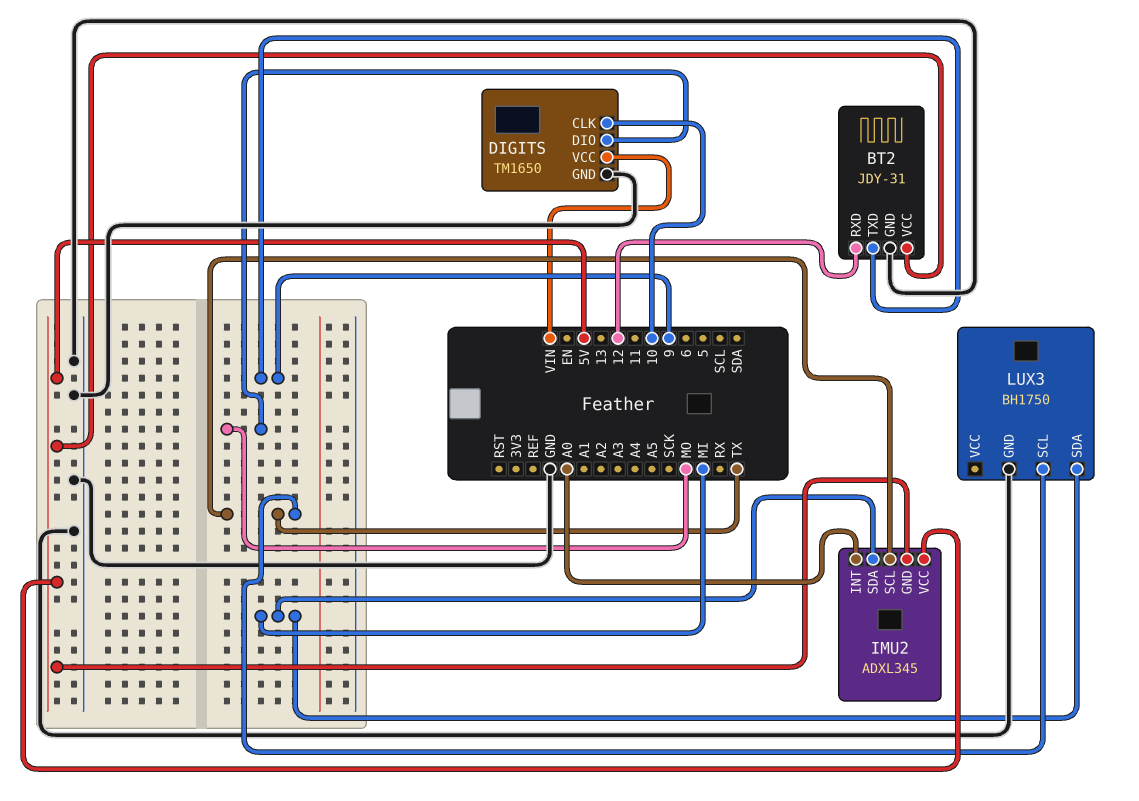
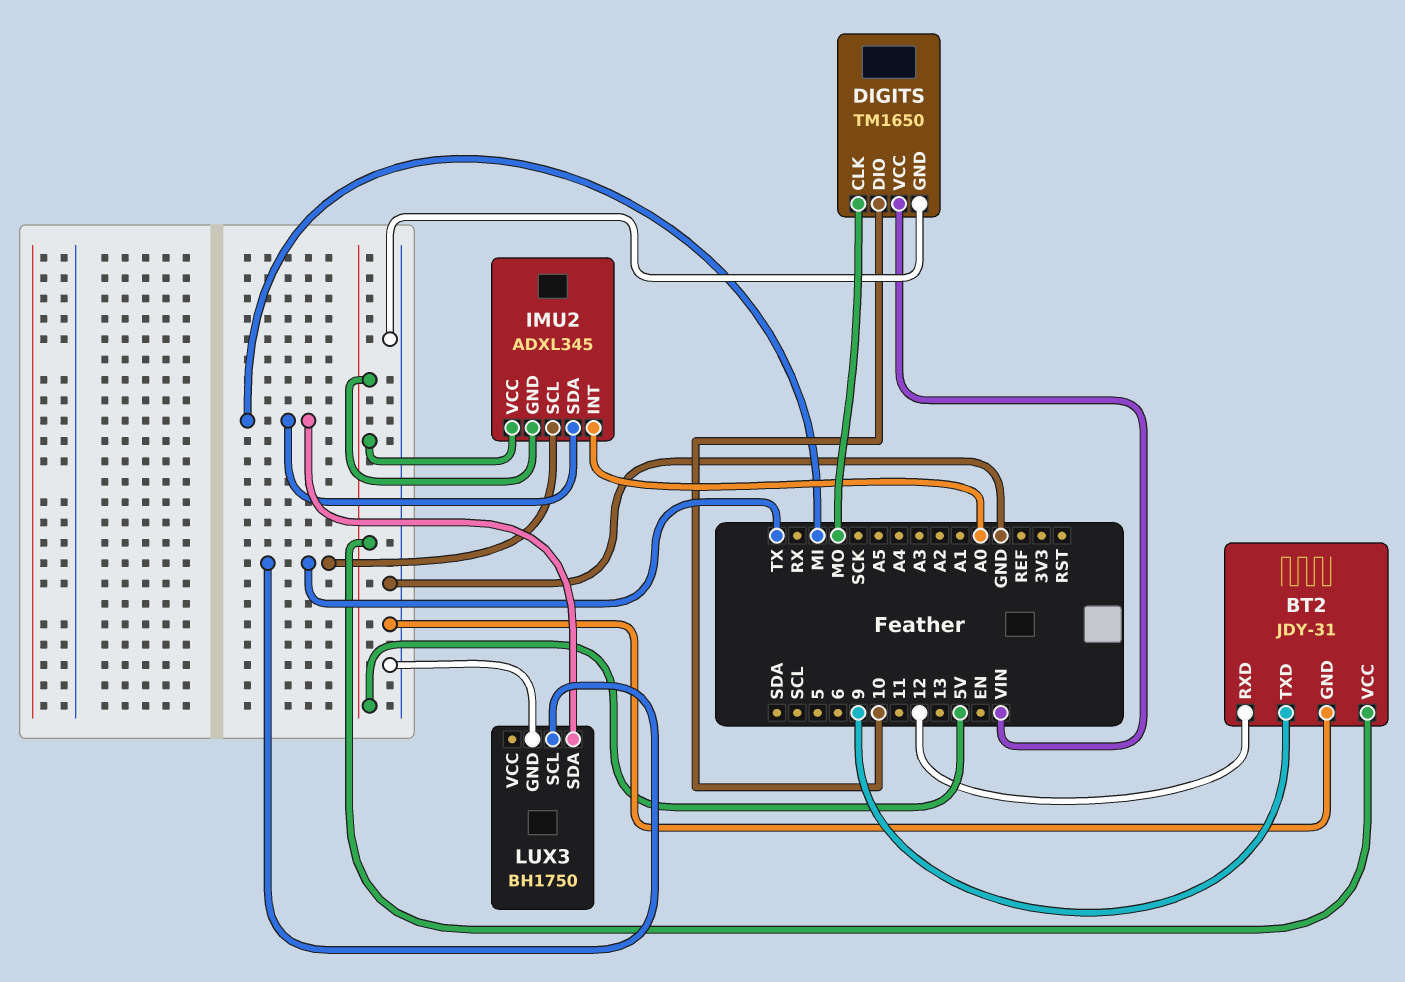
DIGITS pin CLK: 10 -> MO
DIGITS pin DIO: MO -> 10

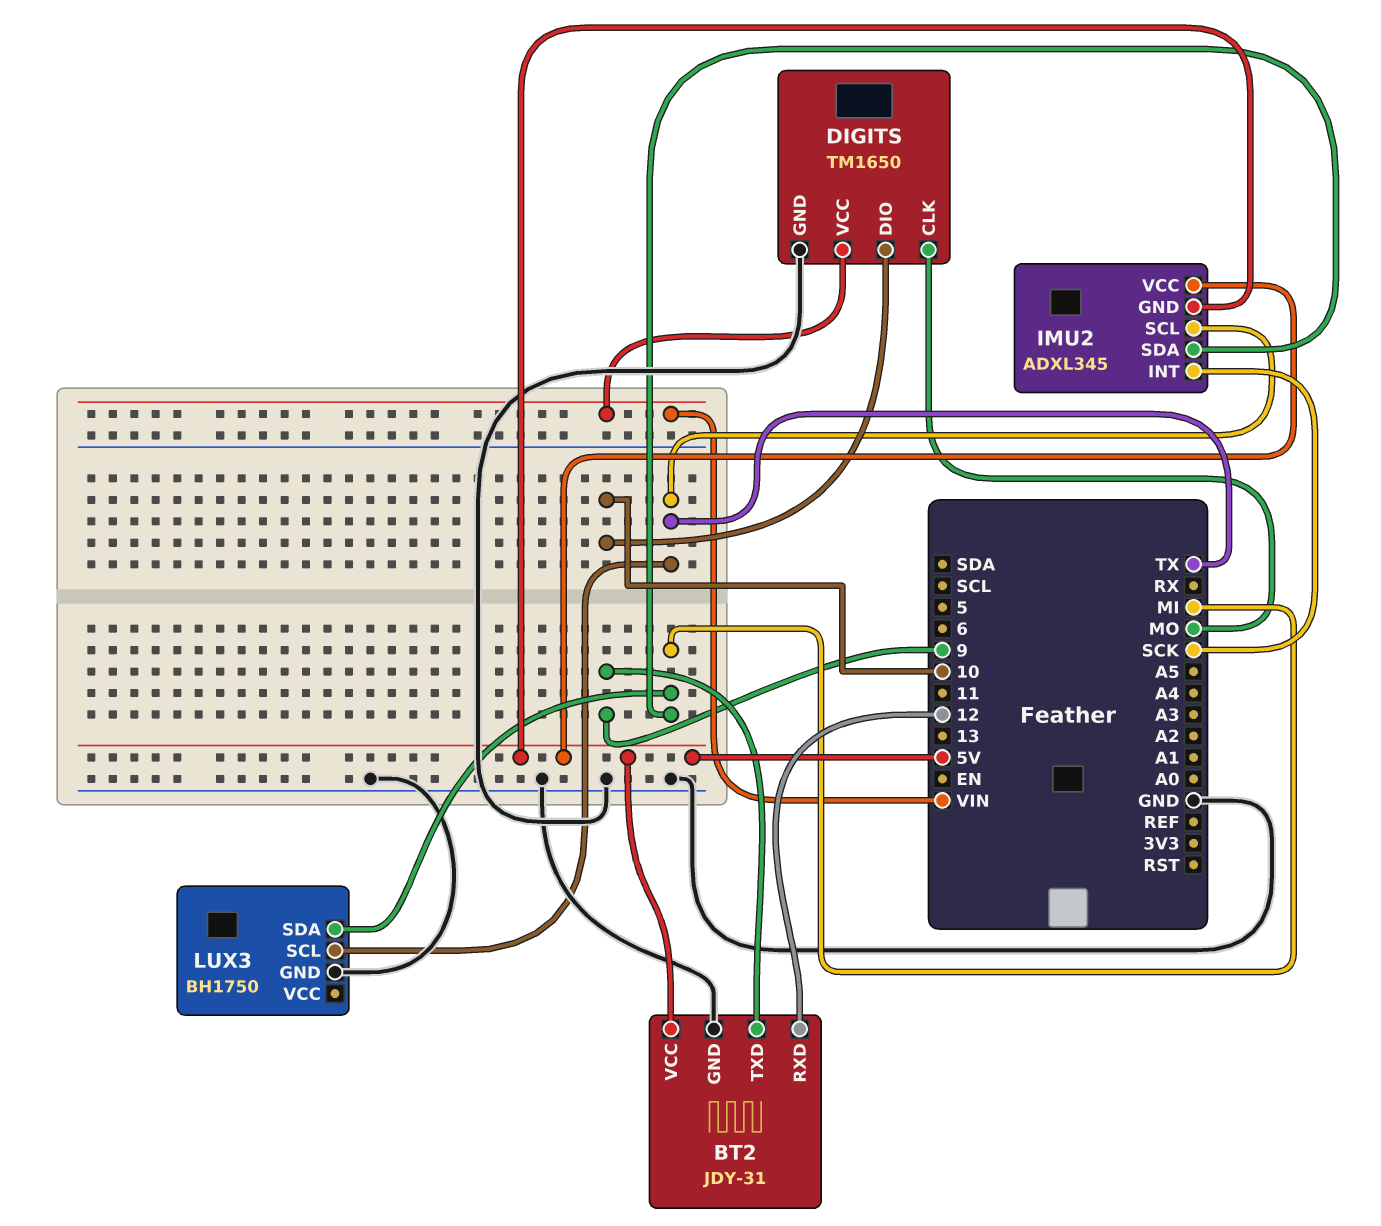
IMU2 pin INT: A0 -> SCK

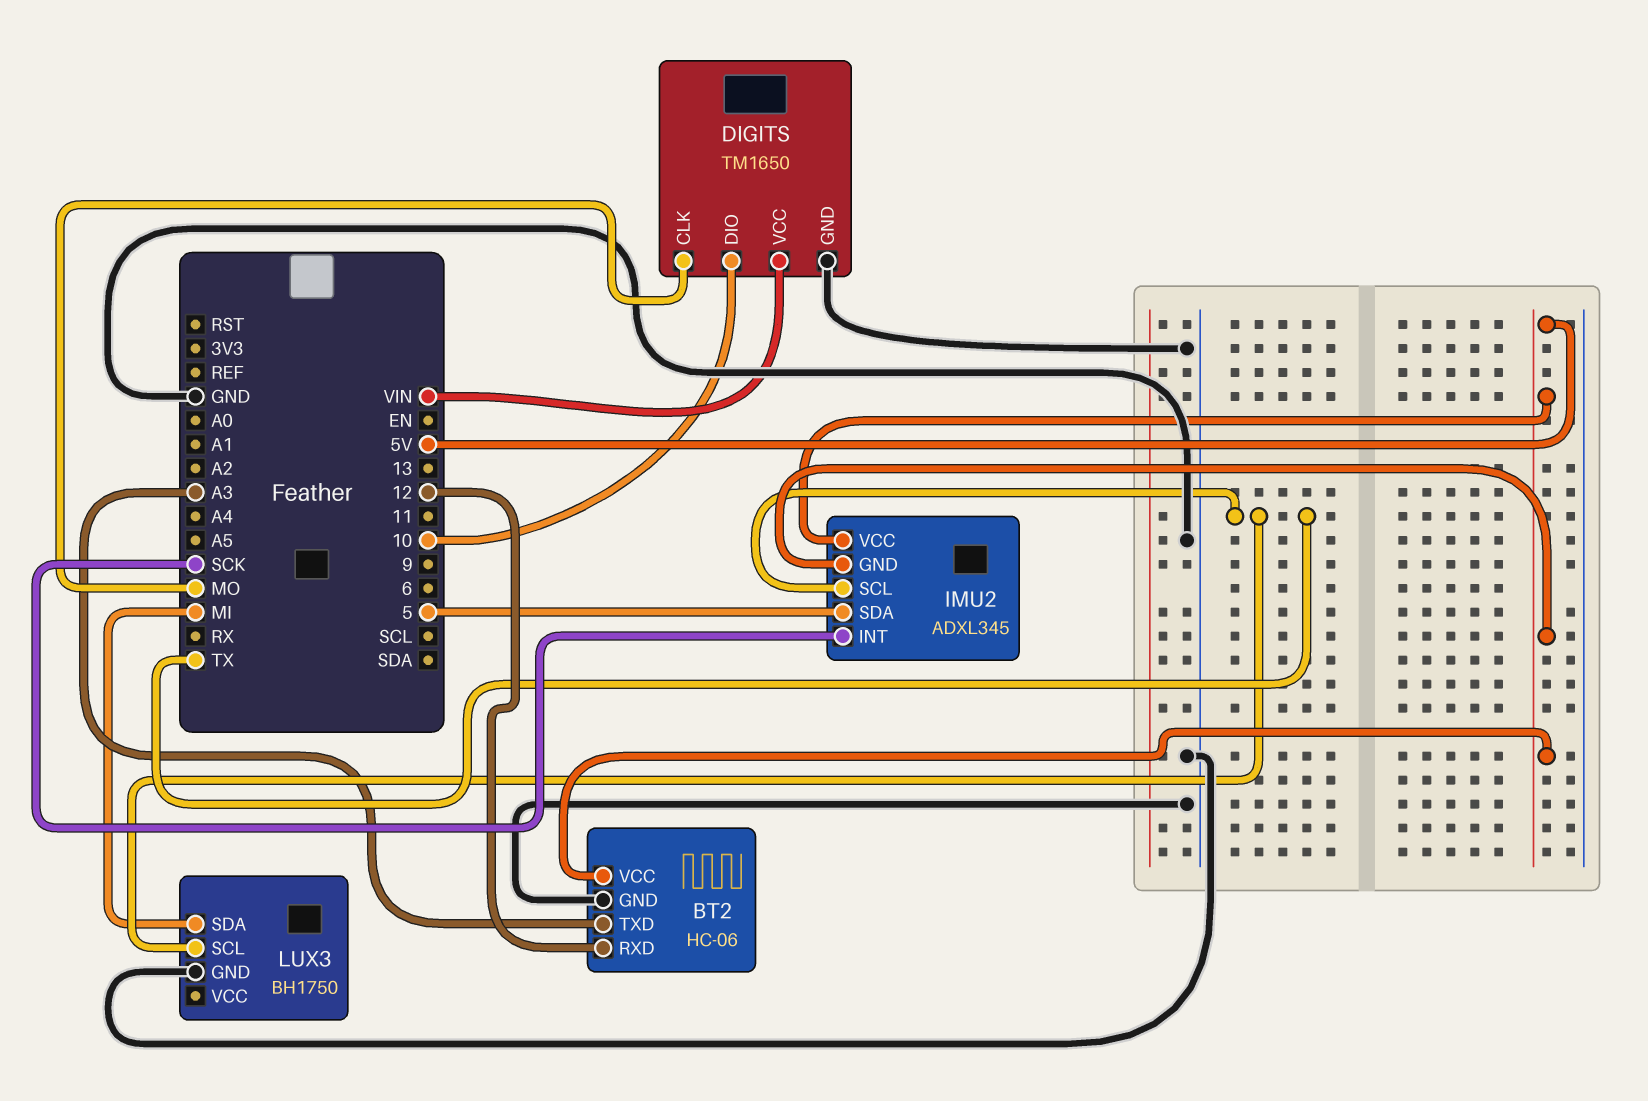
BT2: JDY-31 -> HC-06
BT2 pin TXD: 9 -> A3
IMU2 pin SDA: MI -> 5

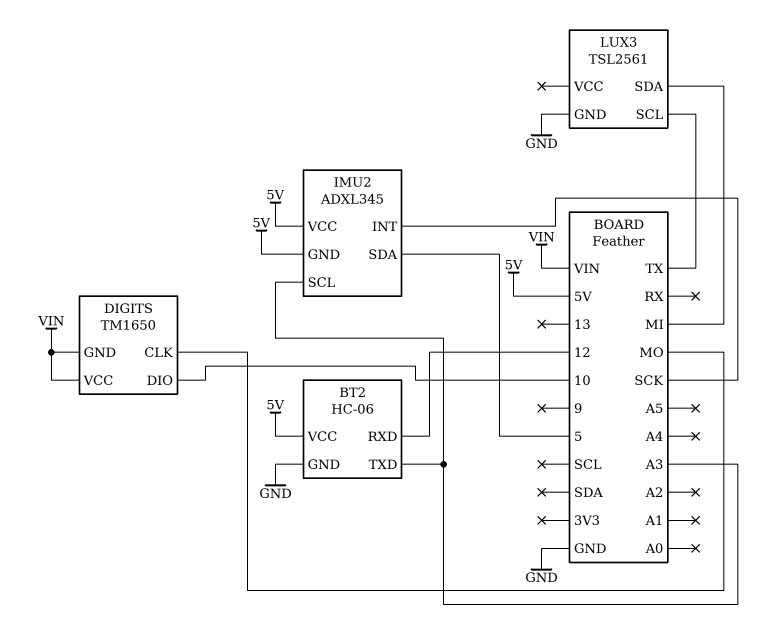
DIGITS pin GND: GND -> VIN
IMU2 pin SCL: TX -> A3
LUX3: BH1750 -> TSL2561

